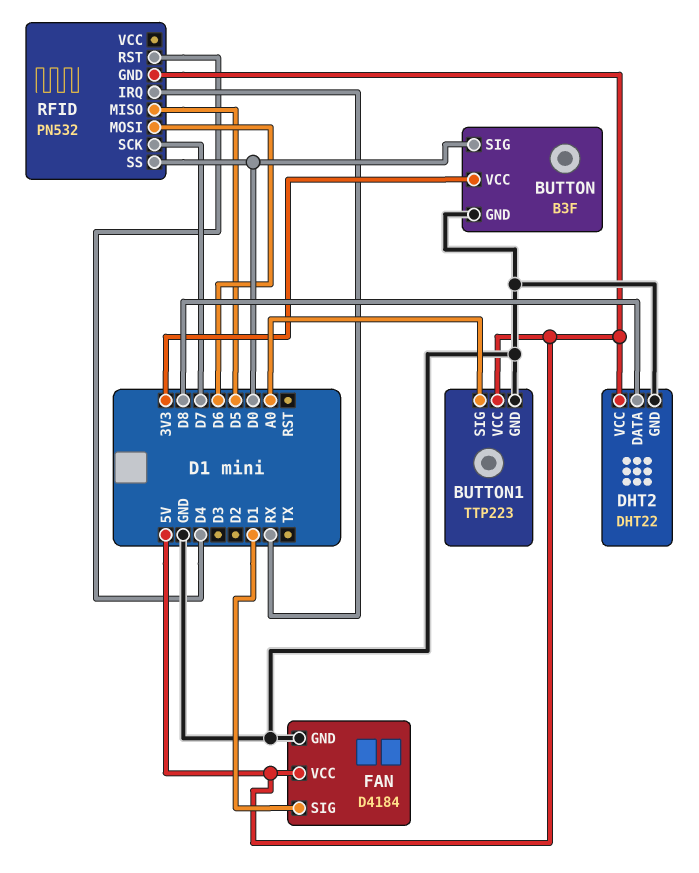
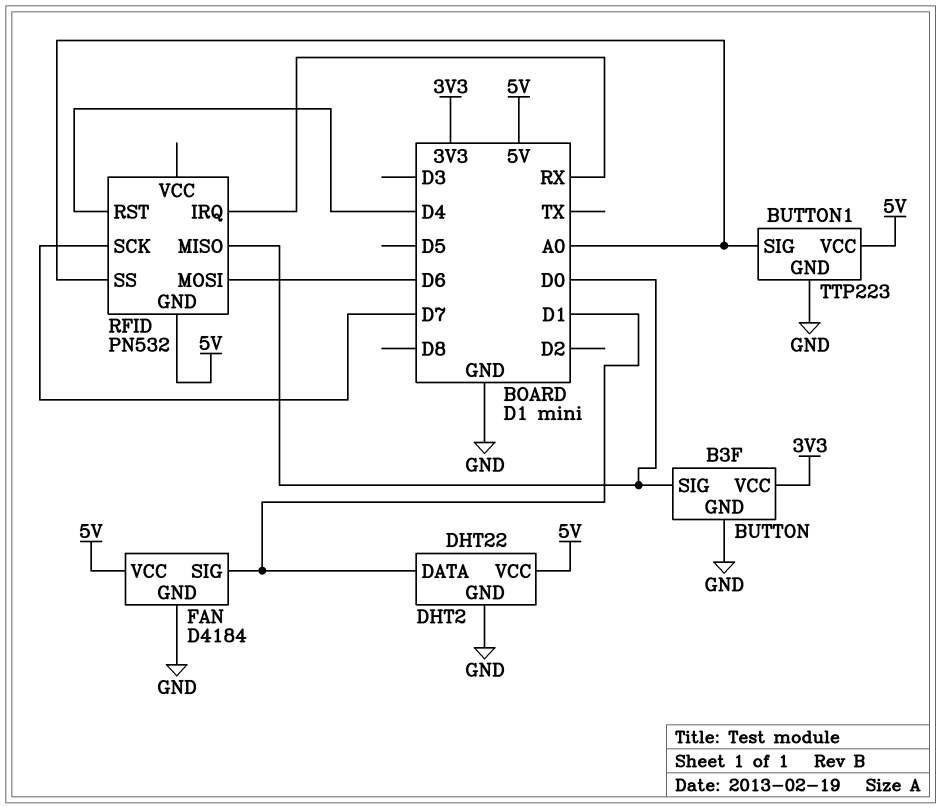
DHT2 pin DATA: D8 -> D1
RFID pin MISO: D5 -> D0
RFID pin SS: D0 -> A0

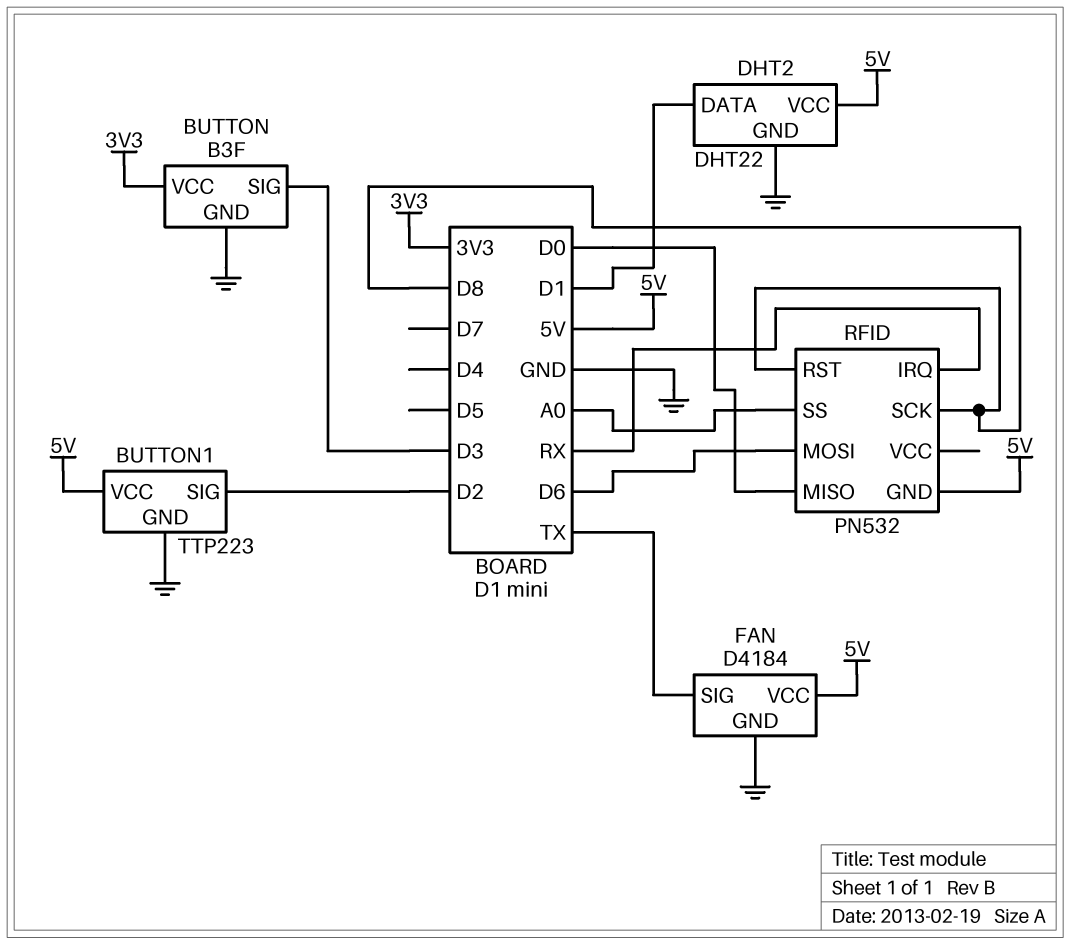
BUTTON pin SIG: D0 -> D3
BUTTON1 pin SIG: A0 -> D2
FAN pin SIG: D1 -> TX
RFID pin RST: D4 -> D8
RFID pin SCK: D7 -> D8

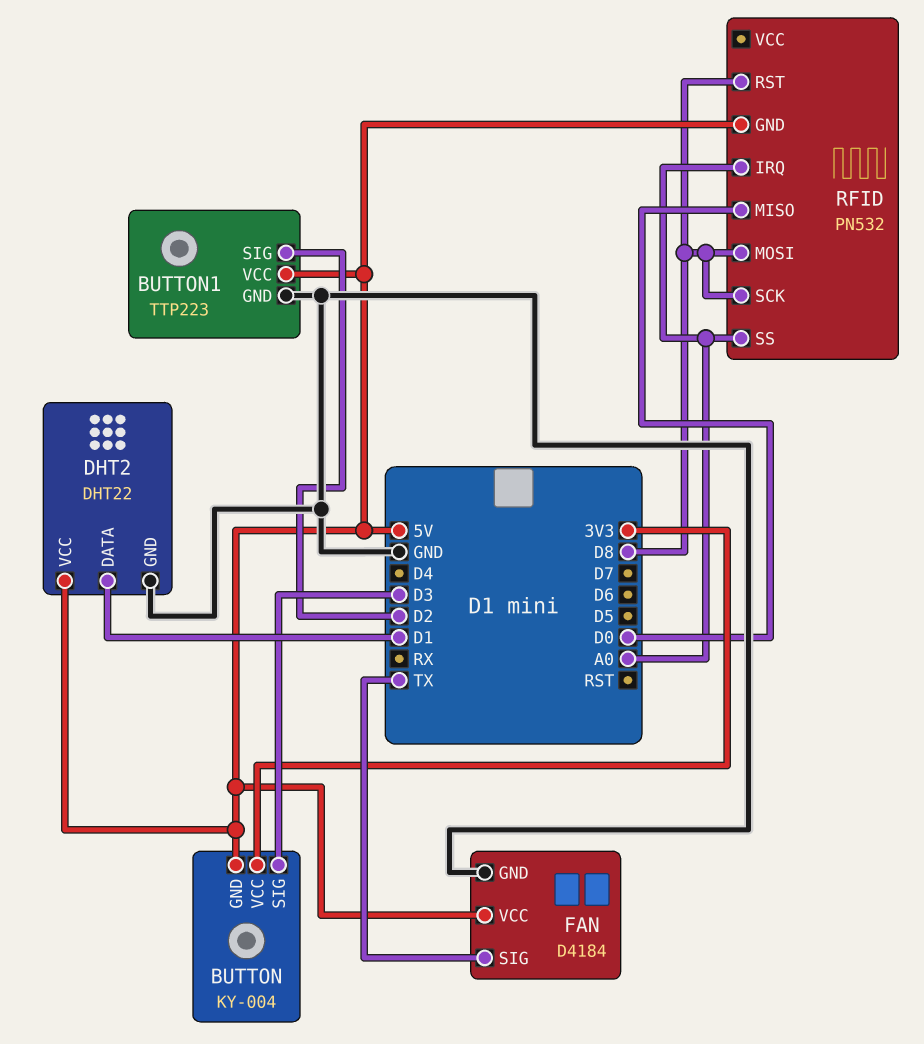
BUTTON: B3F -> KY-004
BUTTON pin GND: GND -> 5V
RFID pin IRQ: RX -> A0
RFID pin MOSI: D6 -> D8

